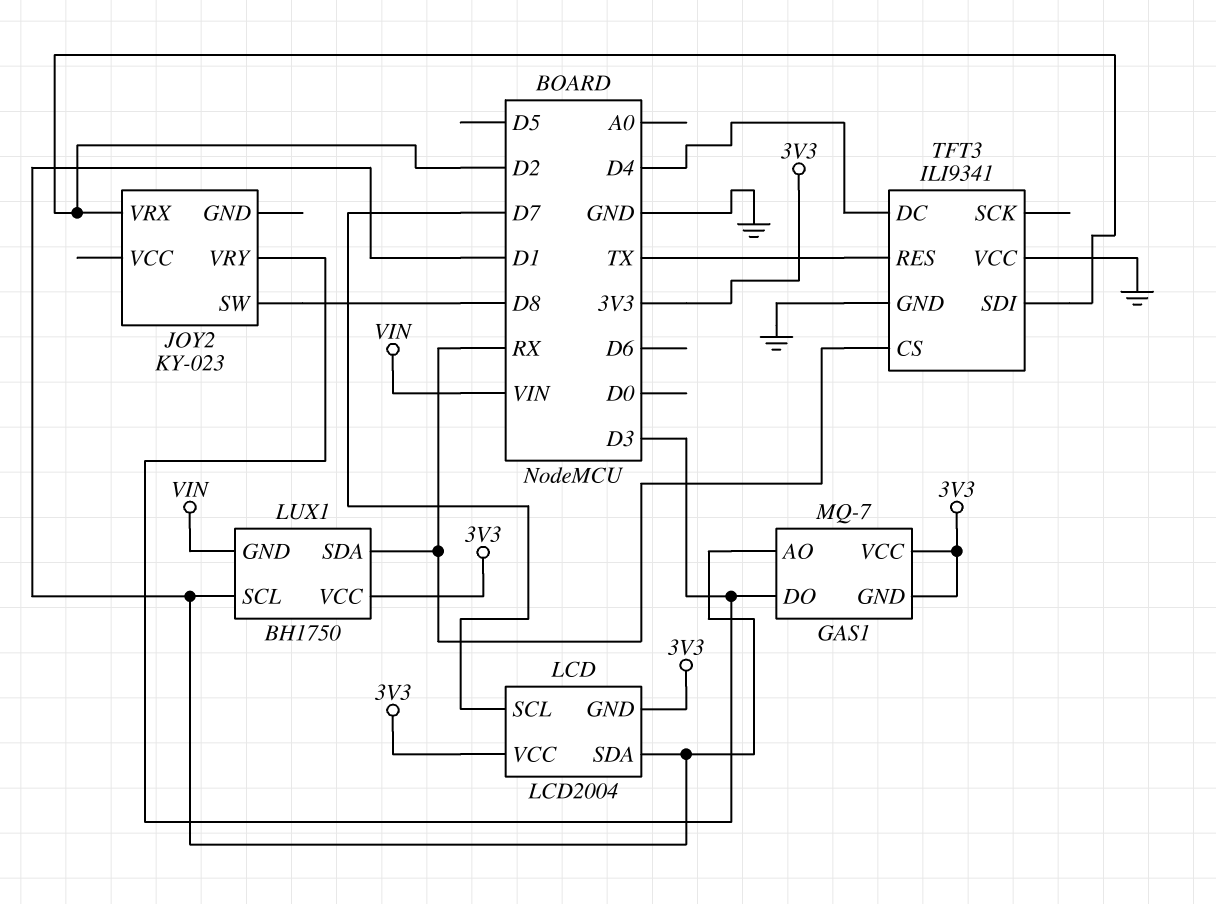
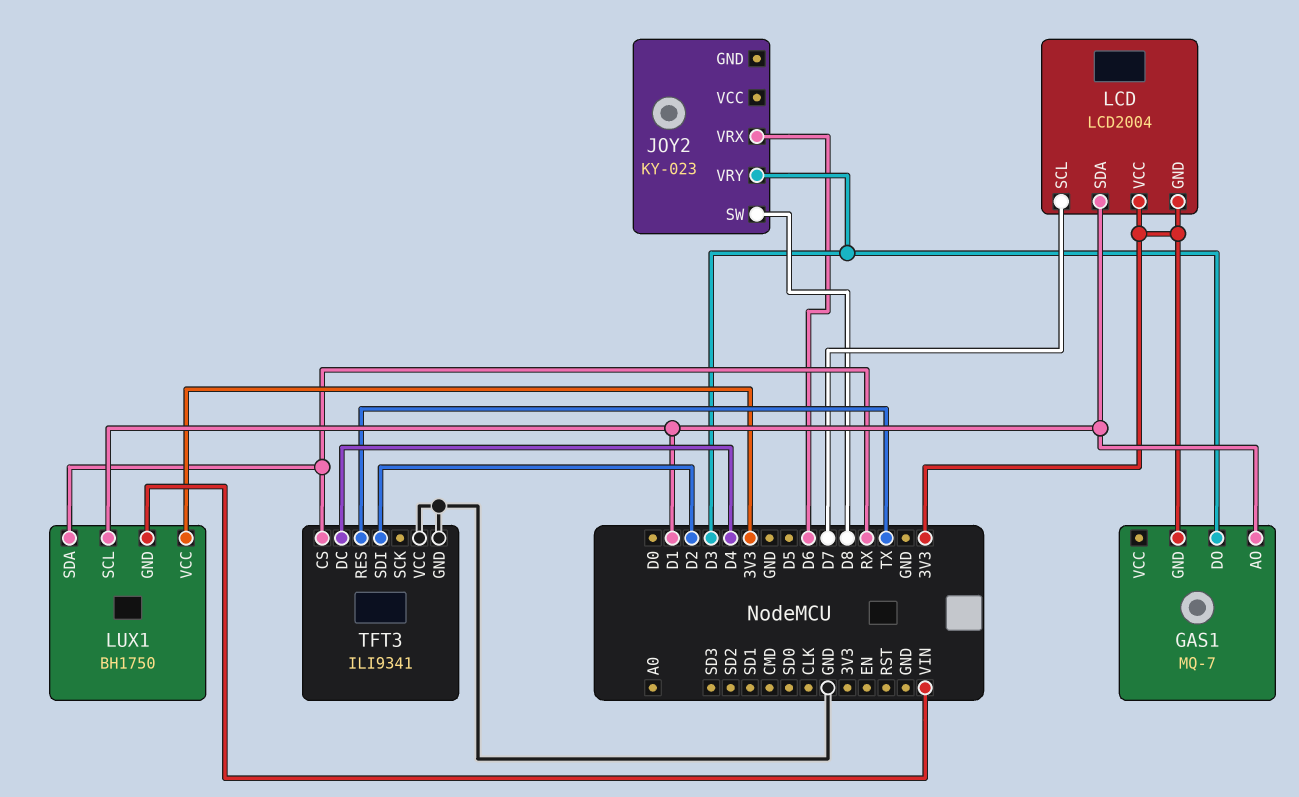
GAS1 pin VCC: 3V3 -> none
JOY2 pin VRX: D2 -> D6

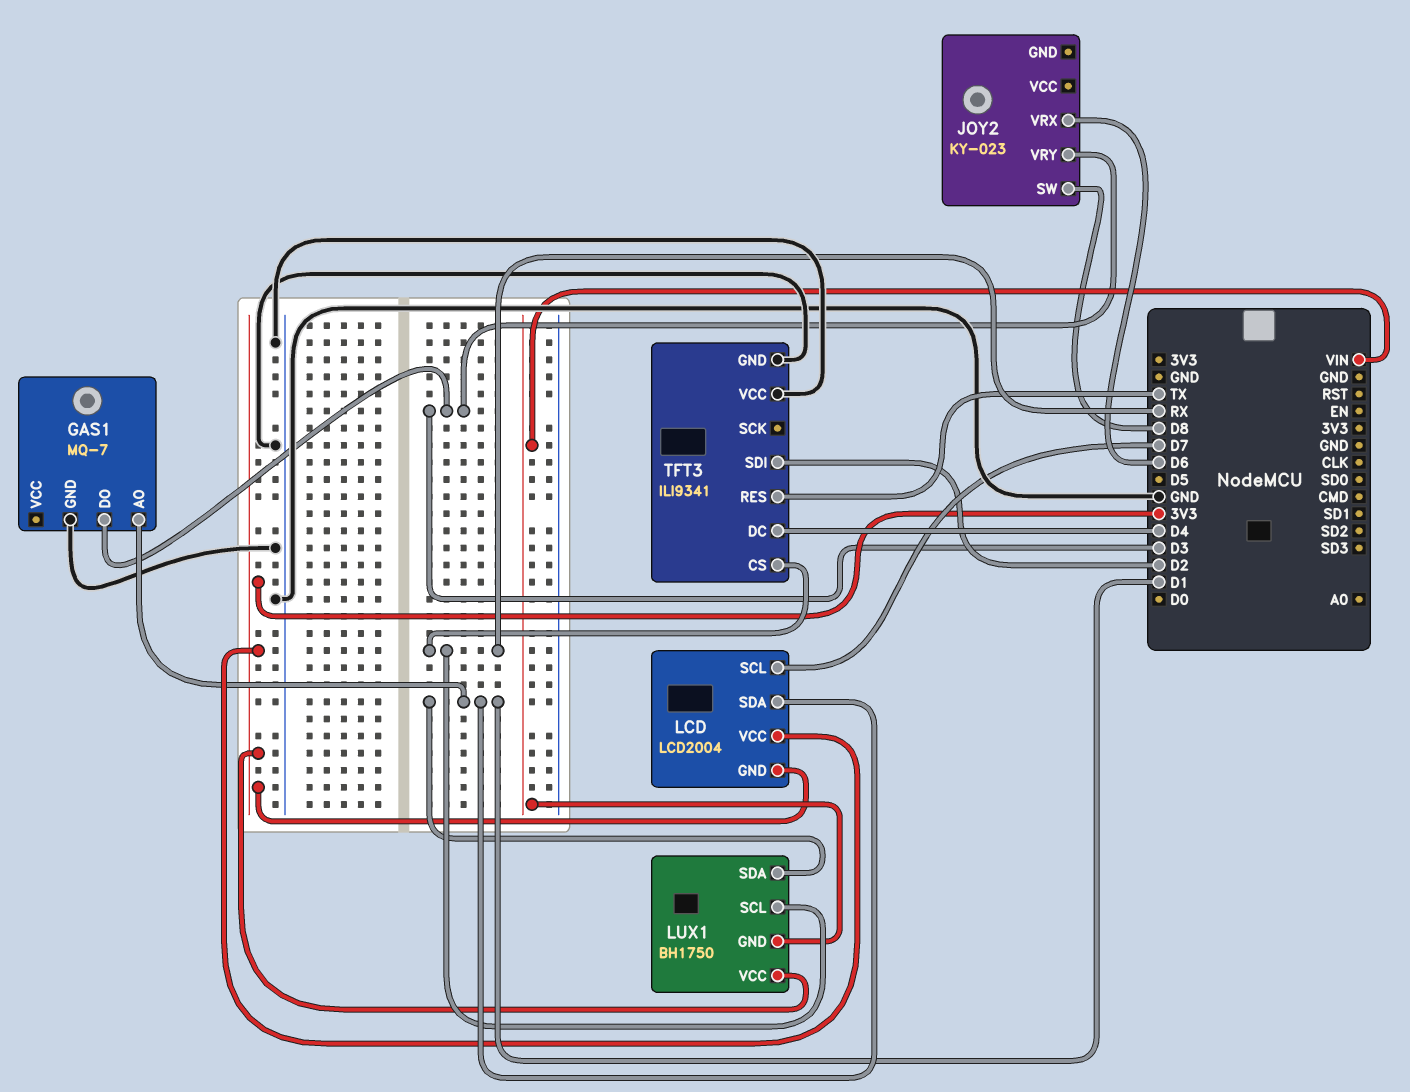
GAS1 pin GND: 3V3 -> GND
LUX1 pin SCL: D1 -> RX
LUX1 pin SDA: RX -> D1

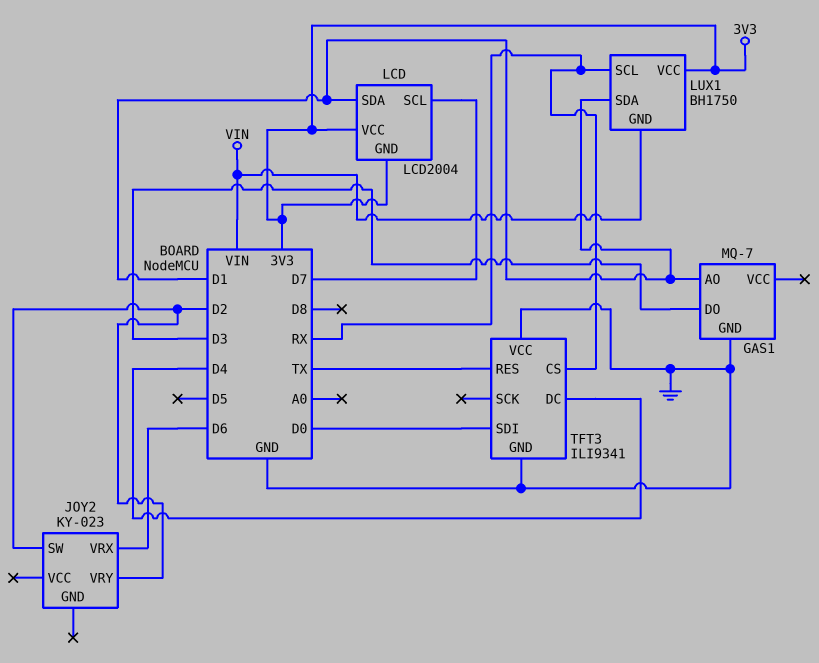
JOY2 pin SW: D8 -> D2
JOY2 pin VRY: D3 -> D2
TFT3 pin SDI: D2 -> D0

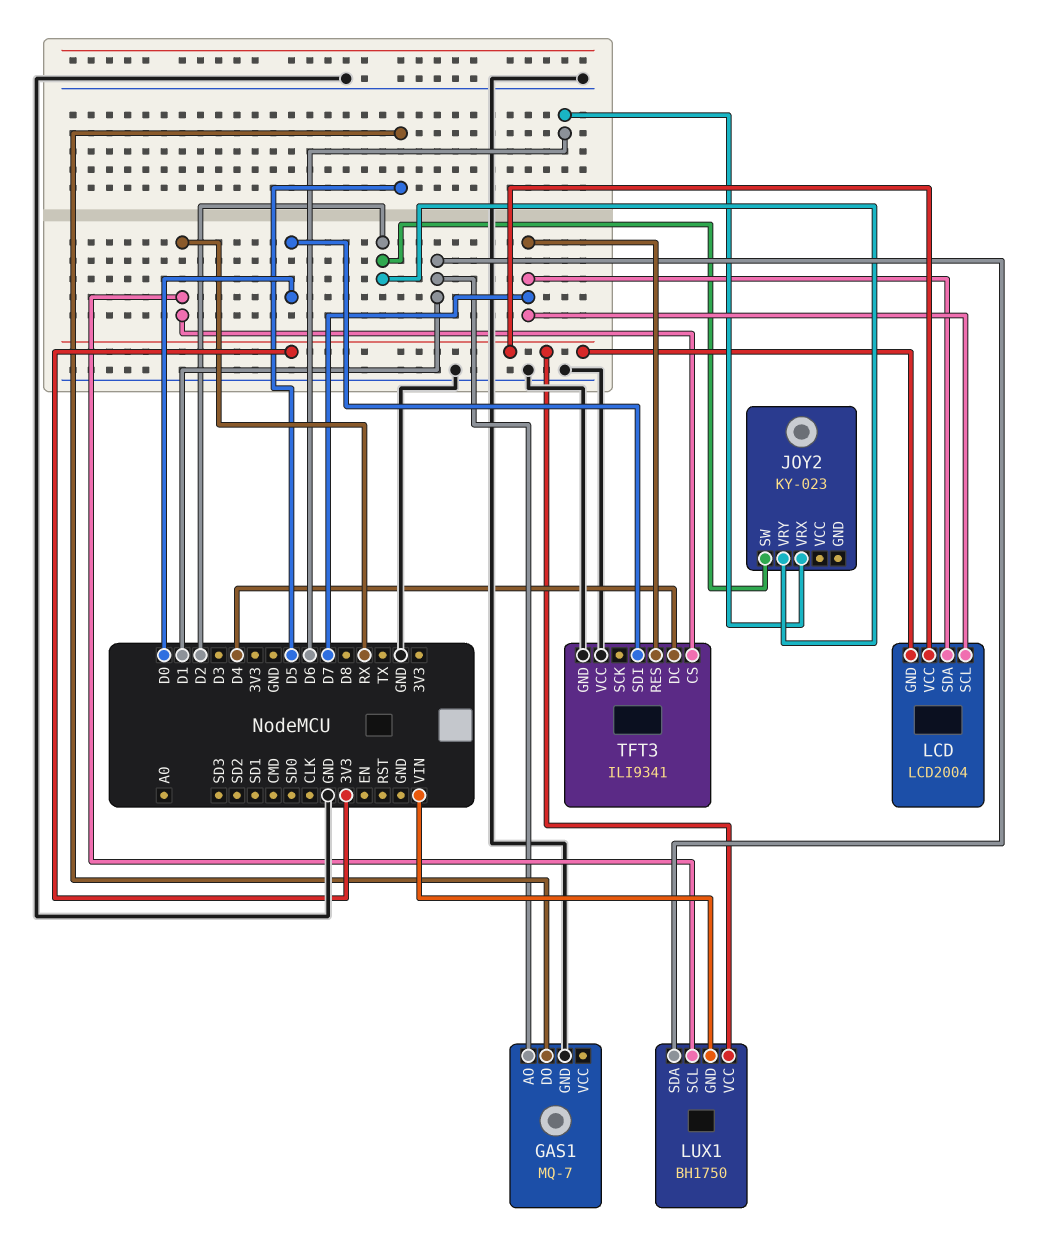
GAS1 pin DO: D3 -> D5
LCD pin SDA: D1 -> D7
TFT3 pin RES: TX -> D7

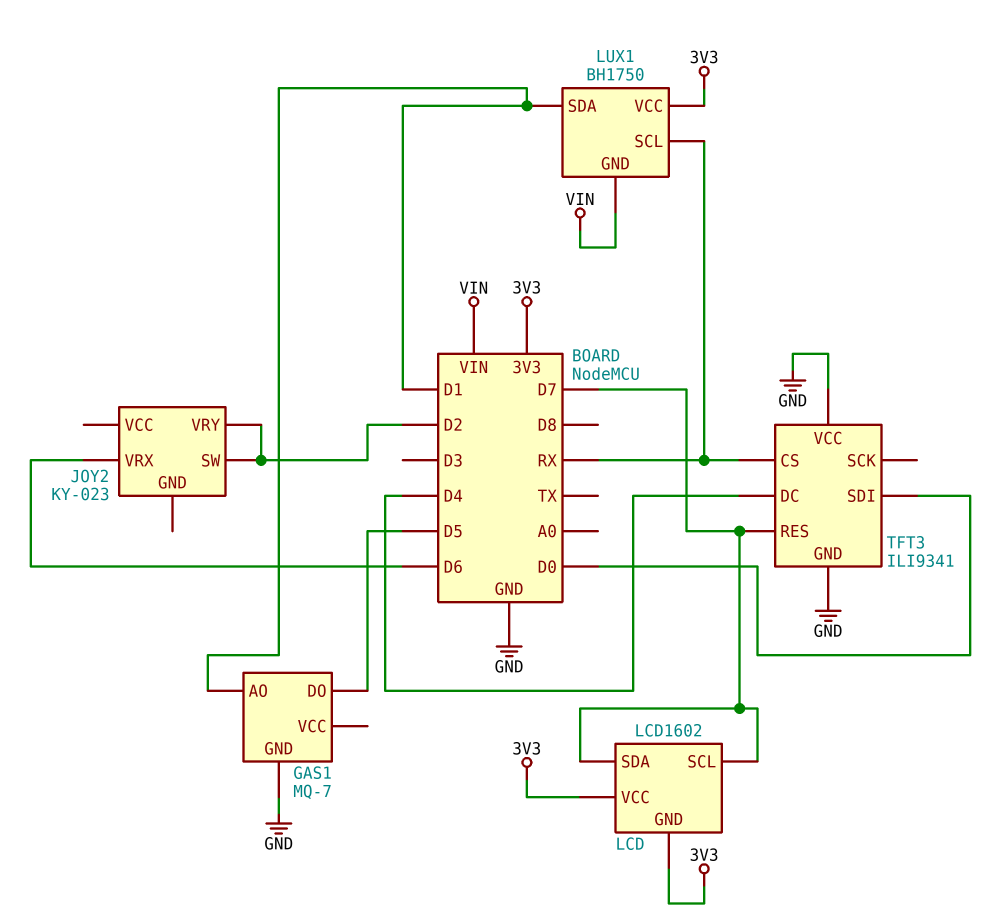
LCD: LCD2004 -> LCD1602

